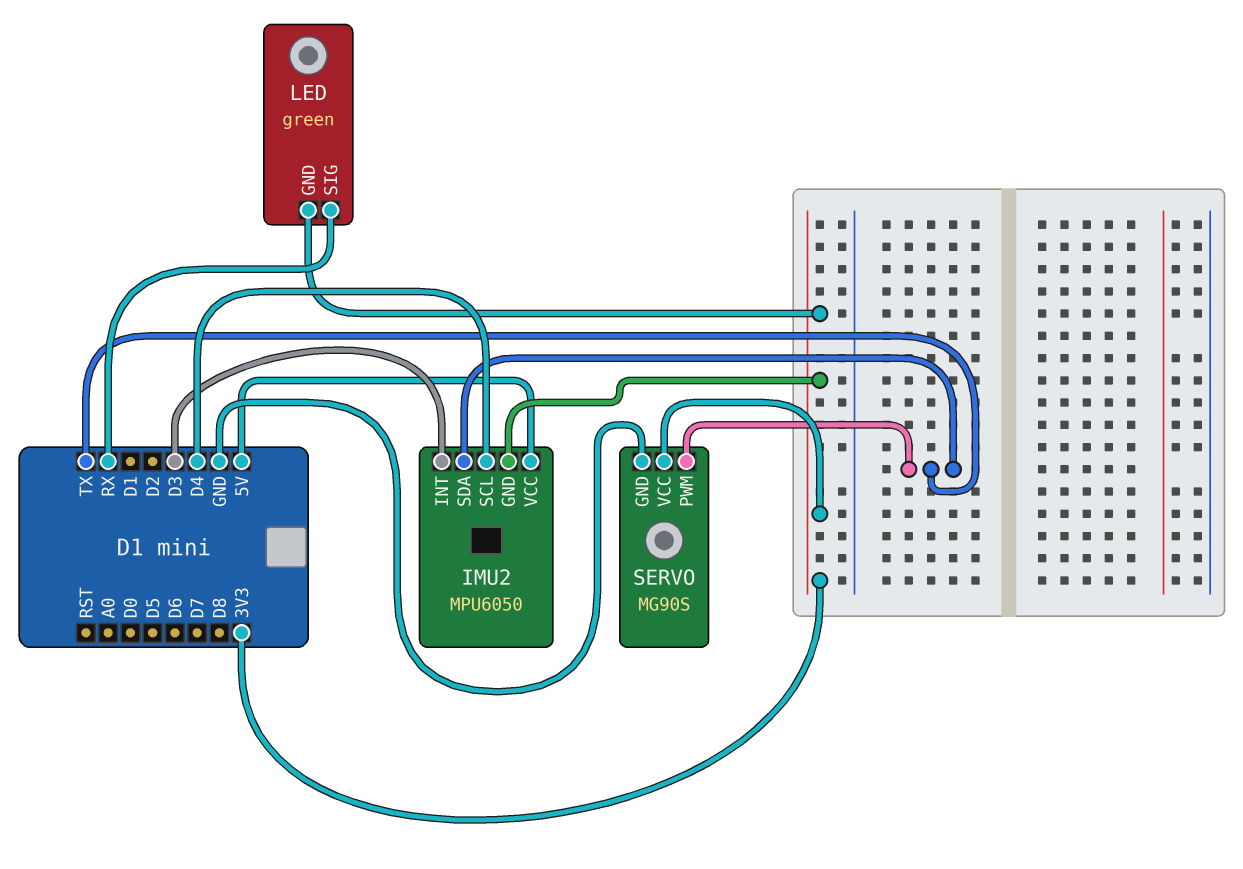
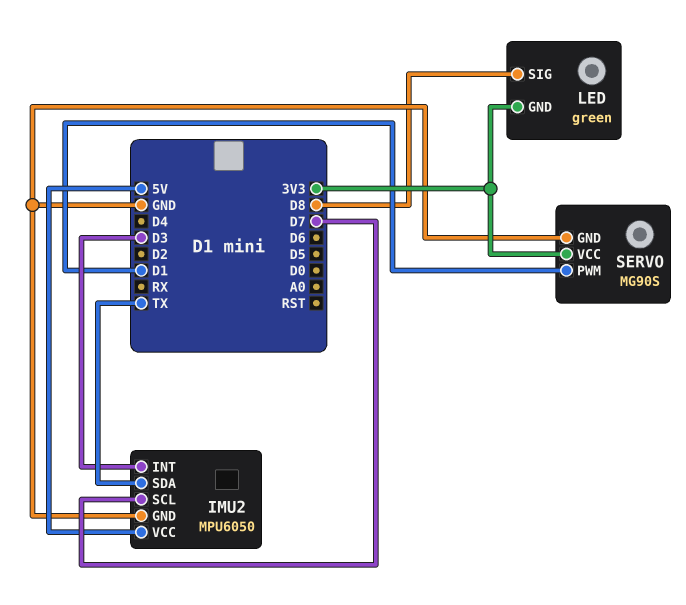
IMU2 pin GND: 3V3 -> GND
IMU2 pin SCL: D4 -> D7
LED pin SIG: RX -> D8
SERVO pin PWM: TX -> D1

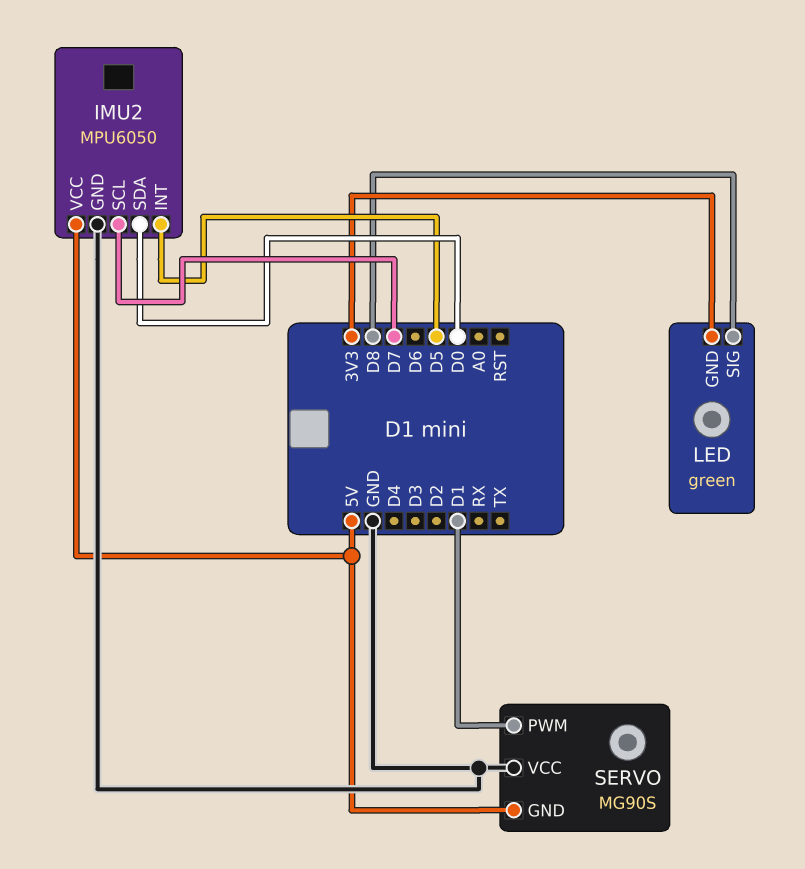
IMU2 pin INT: D3 -> D5
IMU2 pin SDA: TX -> D0
SERVO pin GND: GND -> 5V
SERVO pin VCC: 3V3 -> GND

